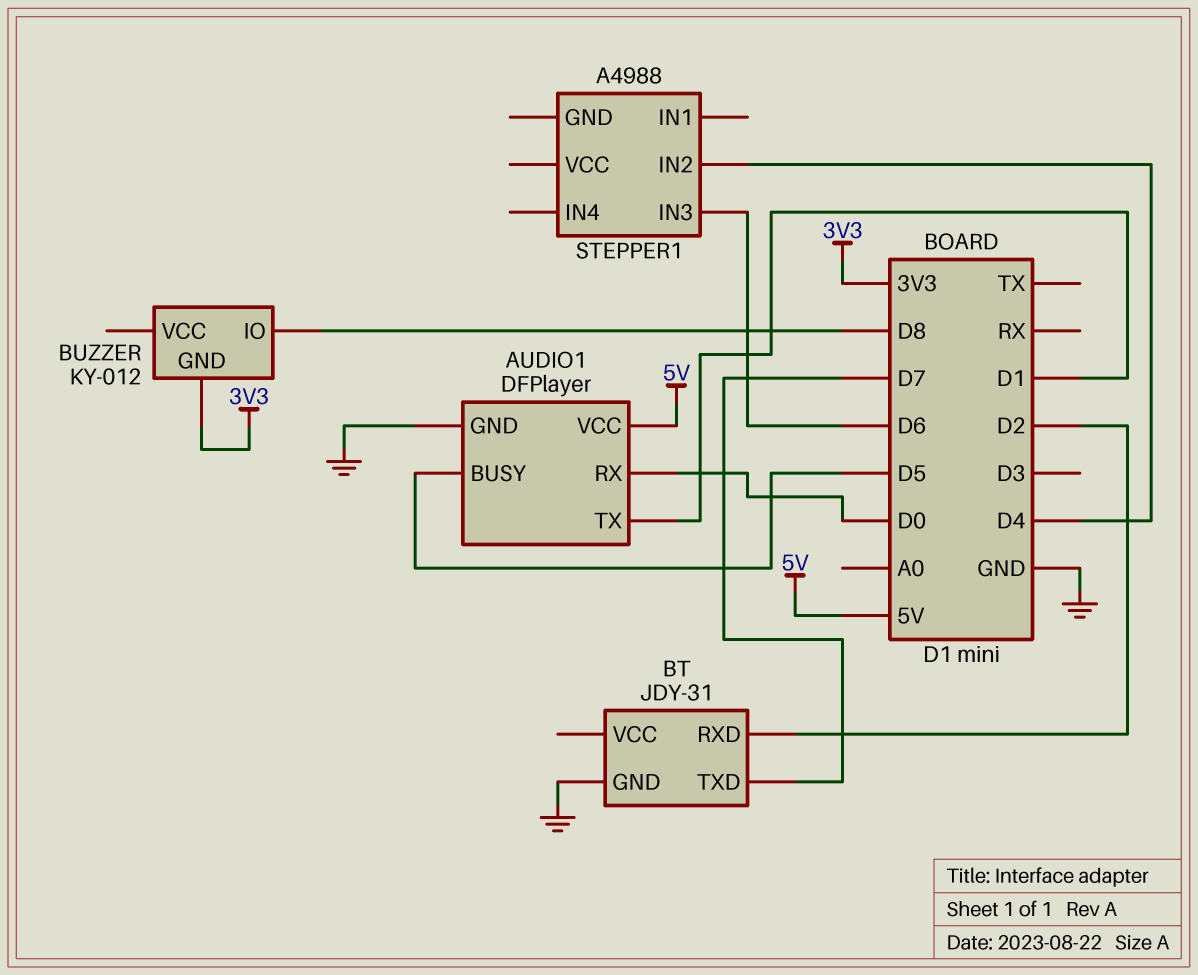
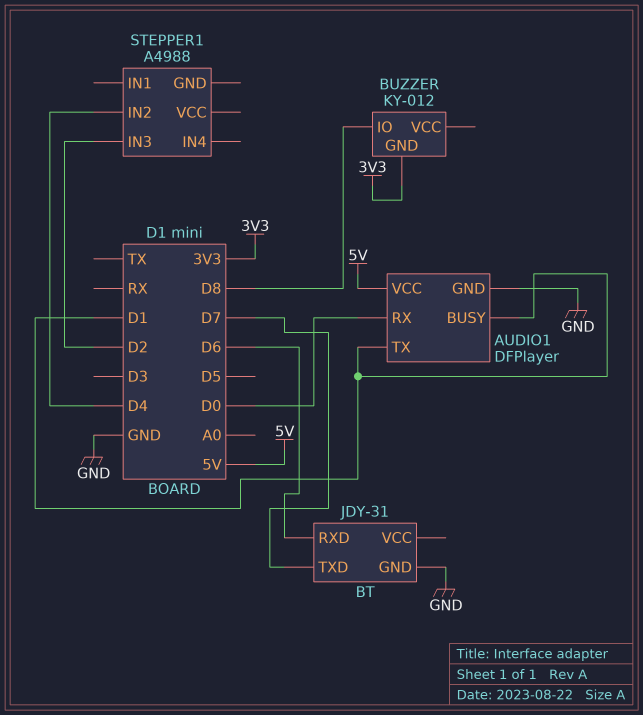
AUDIO1 pin BUSY: D5 -> D1
BT pin RXD: D2 -> D6
STEPPER1 pin IN3: D6 -> D2

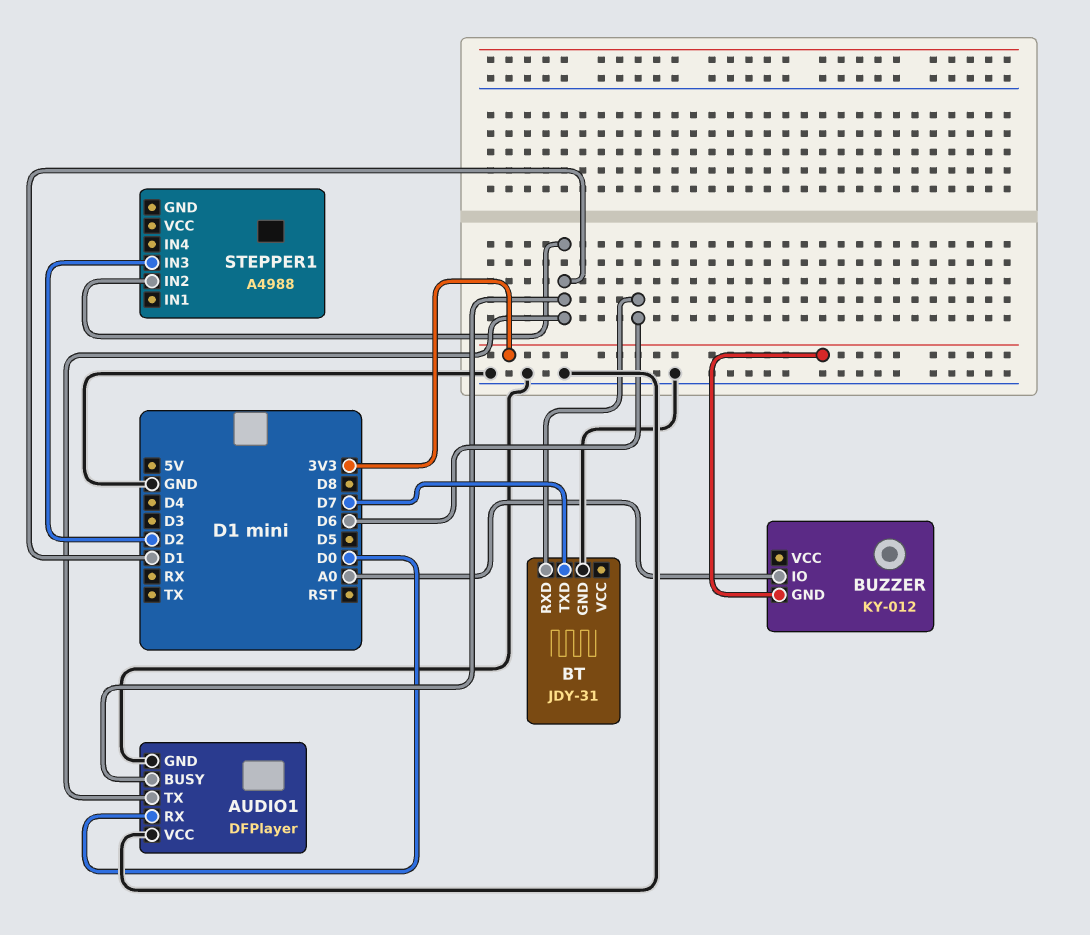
AUDIO1 pin VCC: 5V -> GND
BUZZER pin IO: D8 -> A0
STEPPER1 pin IN2: D4 -> D1

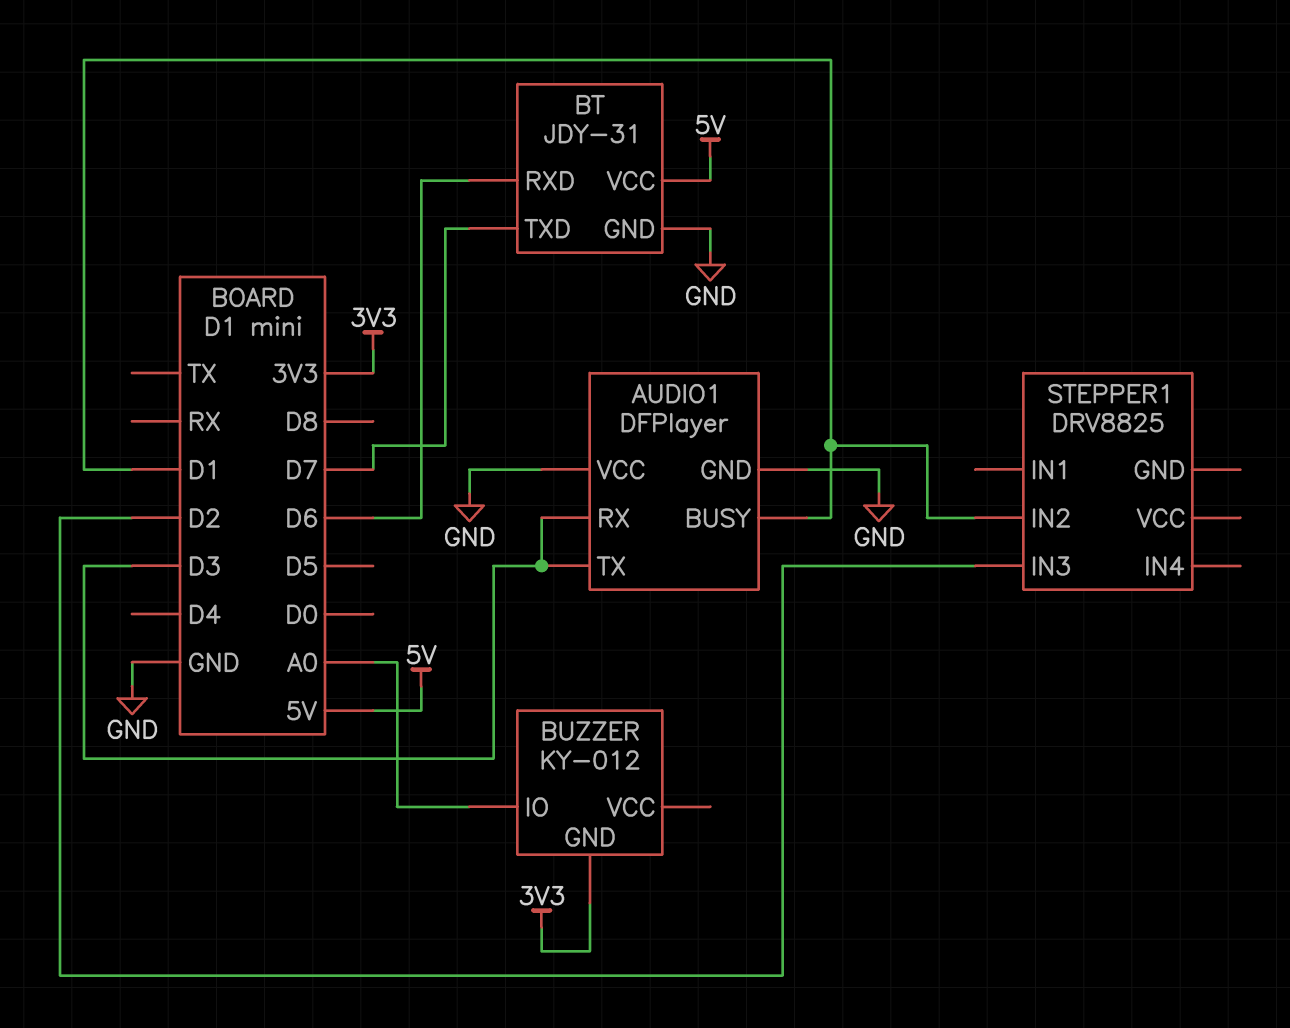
AUDIO1 pin RX: D0 -> D3
AUDIO1 pin TX: D1 -> D3
BT pin VCC: none -> 5V
STEPPER1: A4988 -> DRV8825

